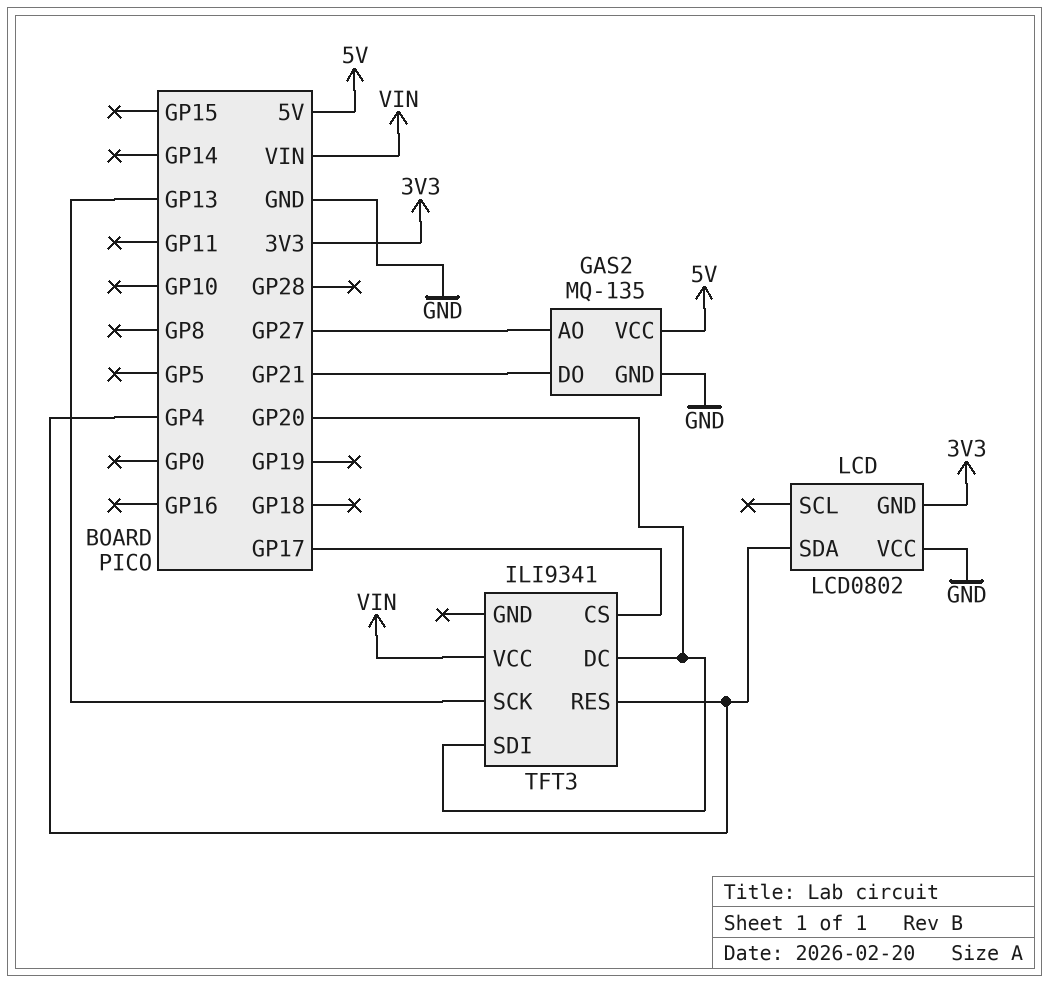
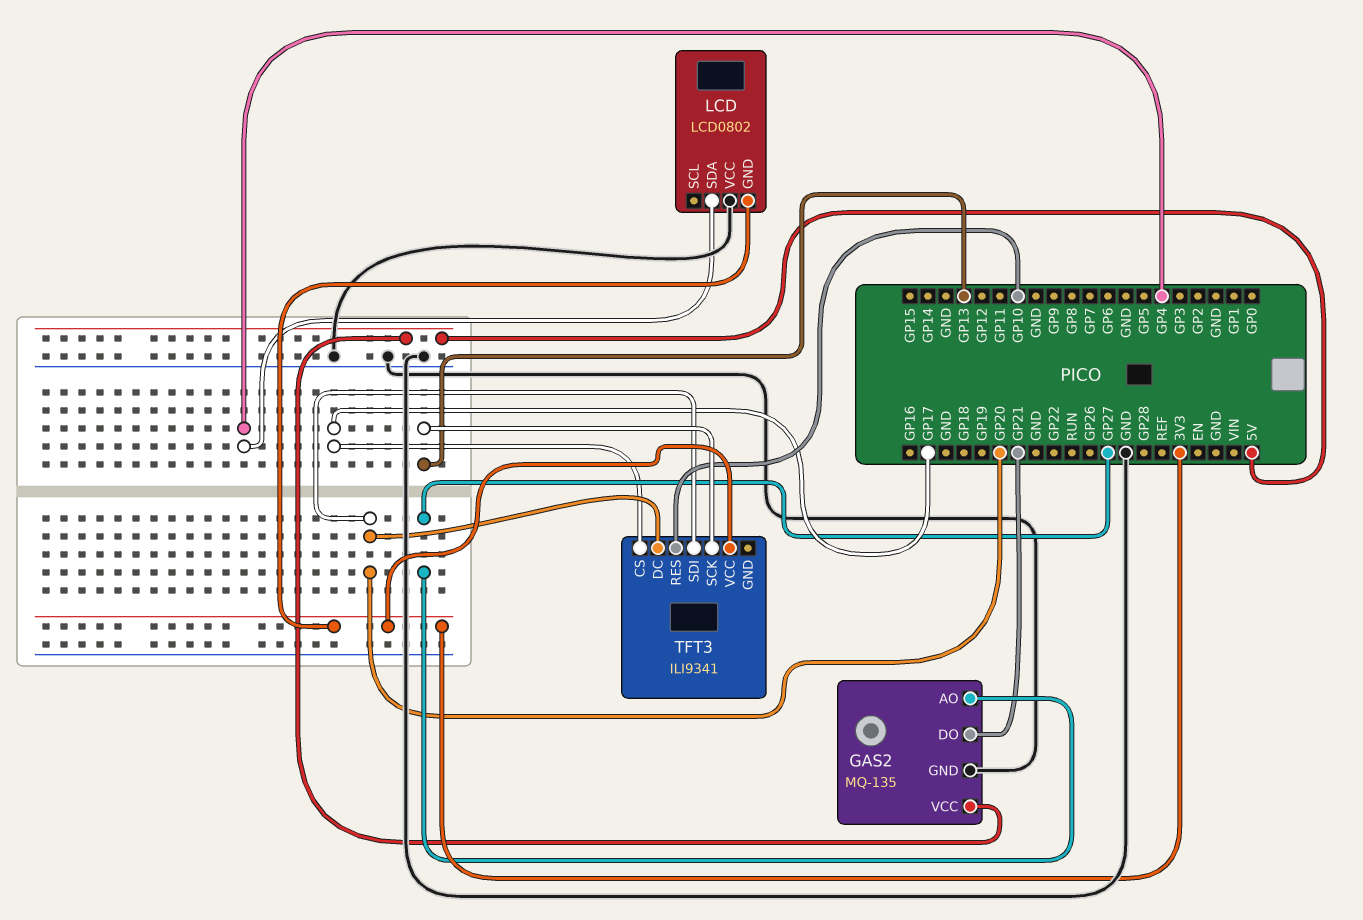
TFT3 pin RES: GP4 -> GP10
TFT3 pin VCC: VIN -> 3V3

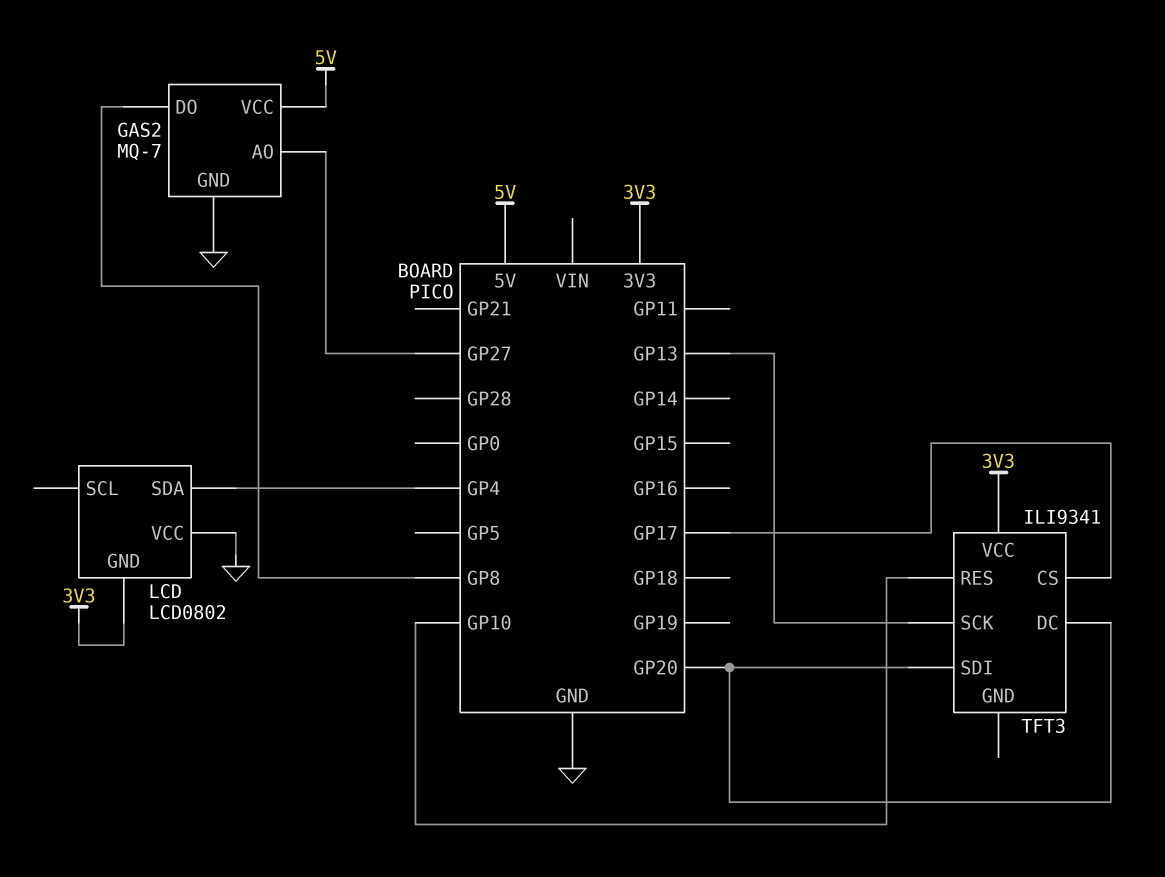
GAS2: MQ-135 -> MQ-7
GAS2 pin DO: GP21 -> GP8

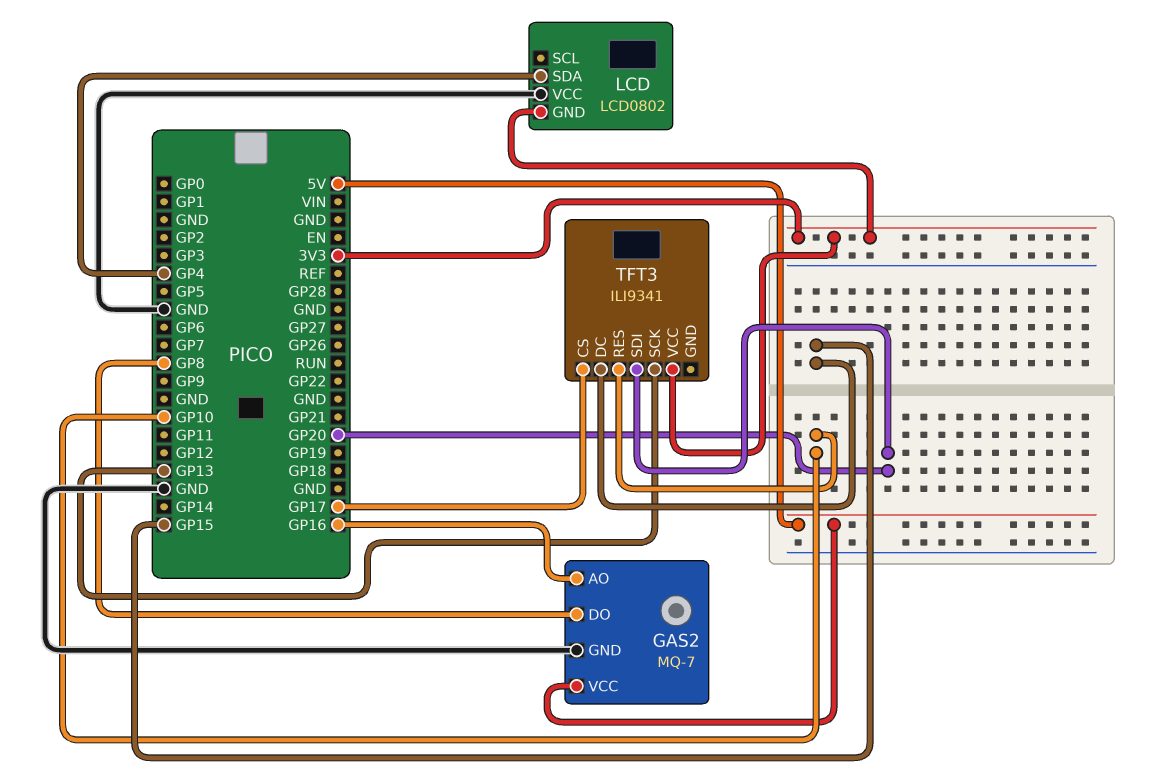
GAS2 pin AO: GP27 -> GP16
TFT3 pin DC: GP20 -> GP15

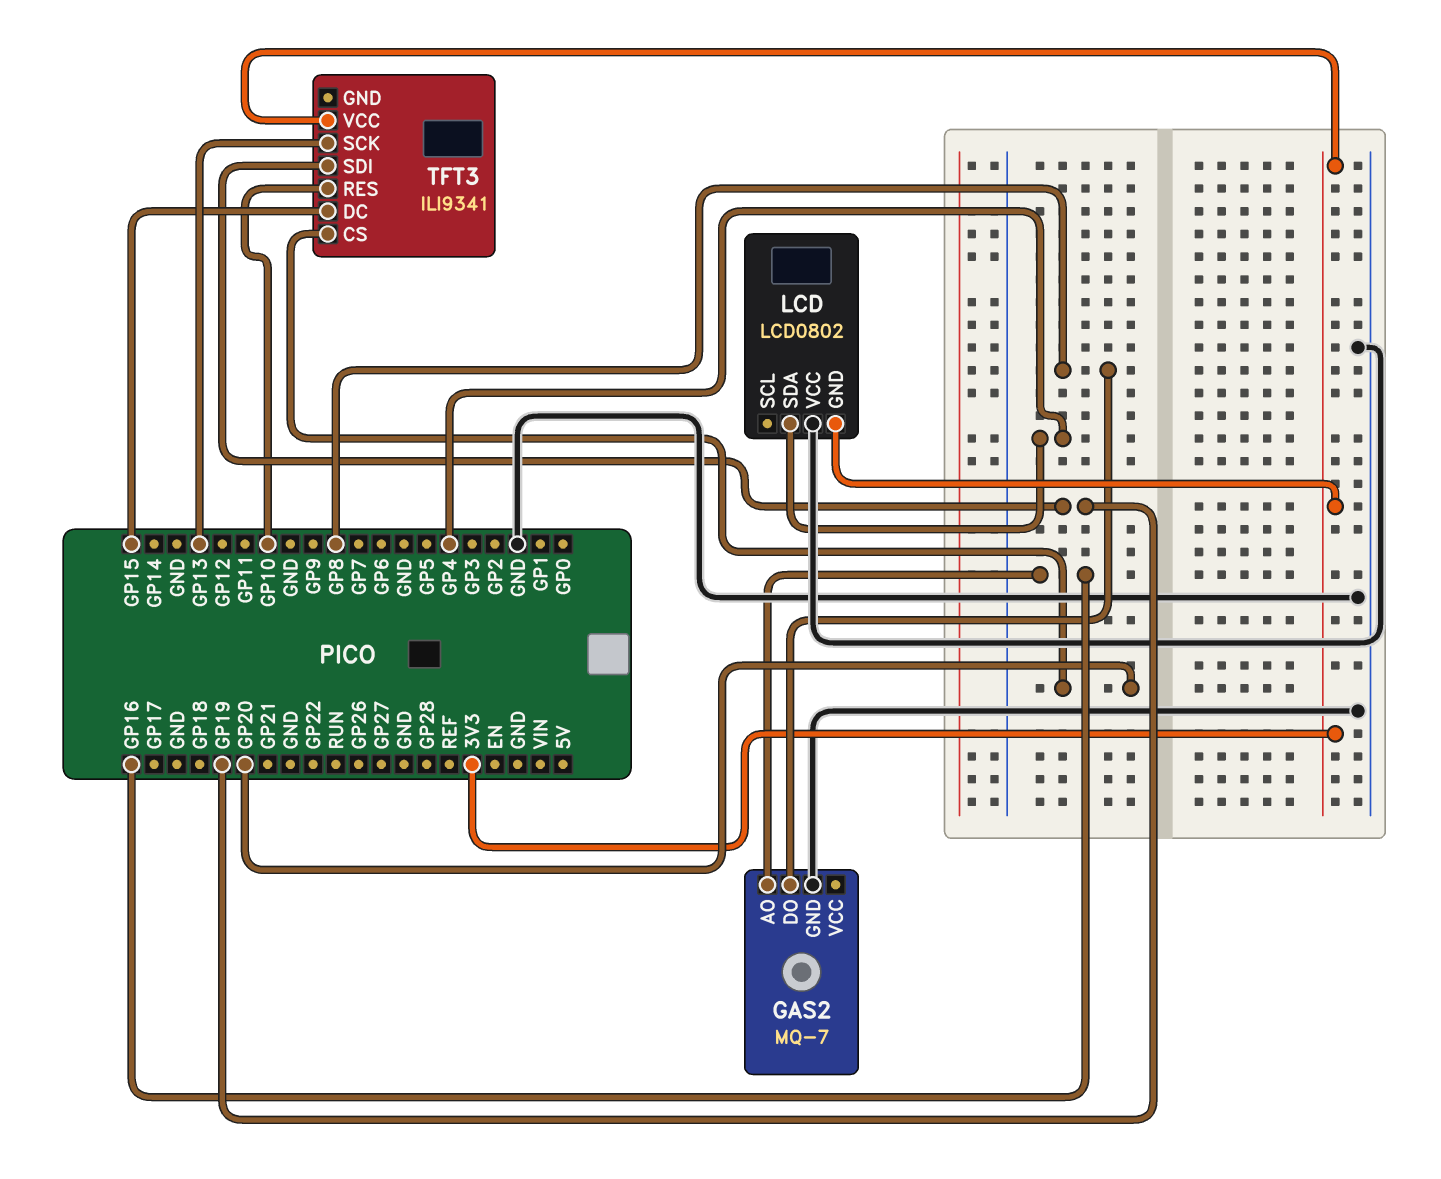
GAS2 pin VCC: 5V -> none
TFT3 pin CS: GP17 -> GP20
TFT3 pin SDI: GP20 -> GP19

